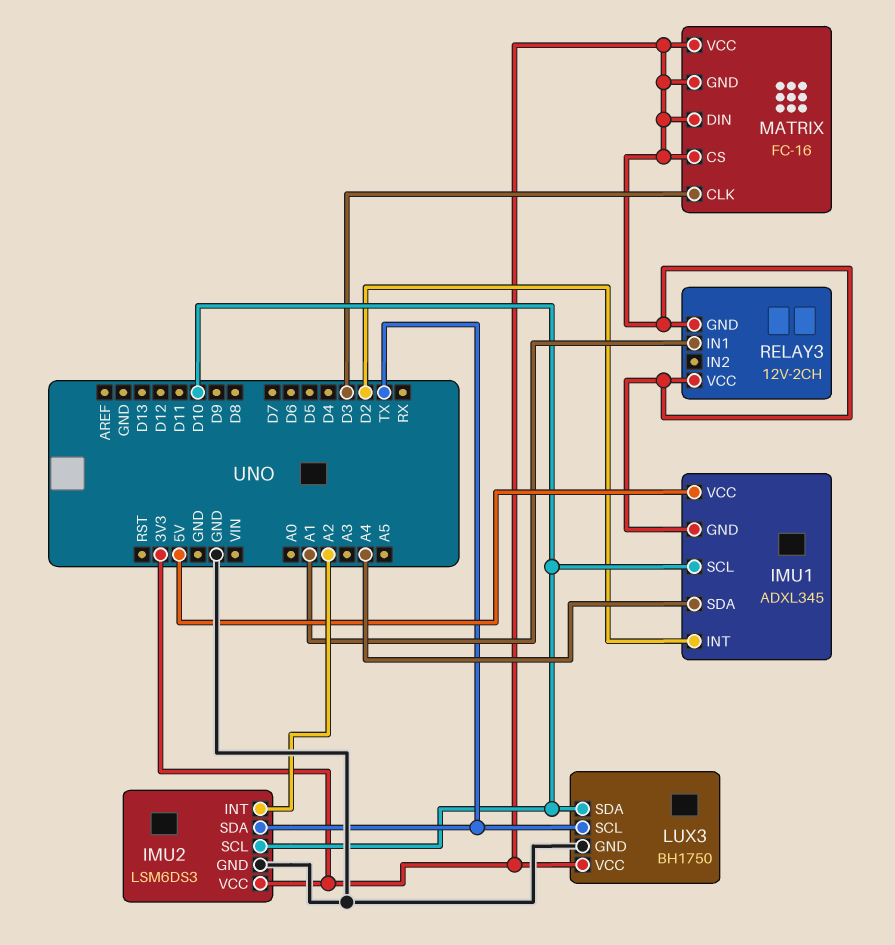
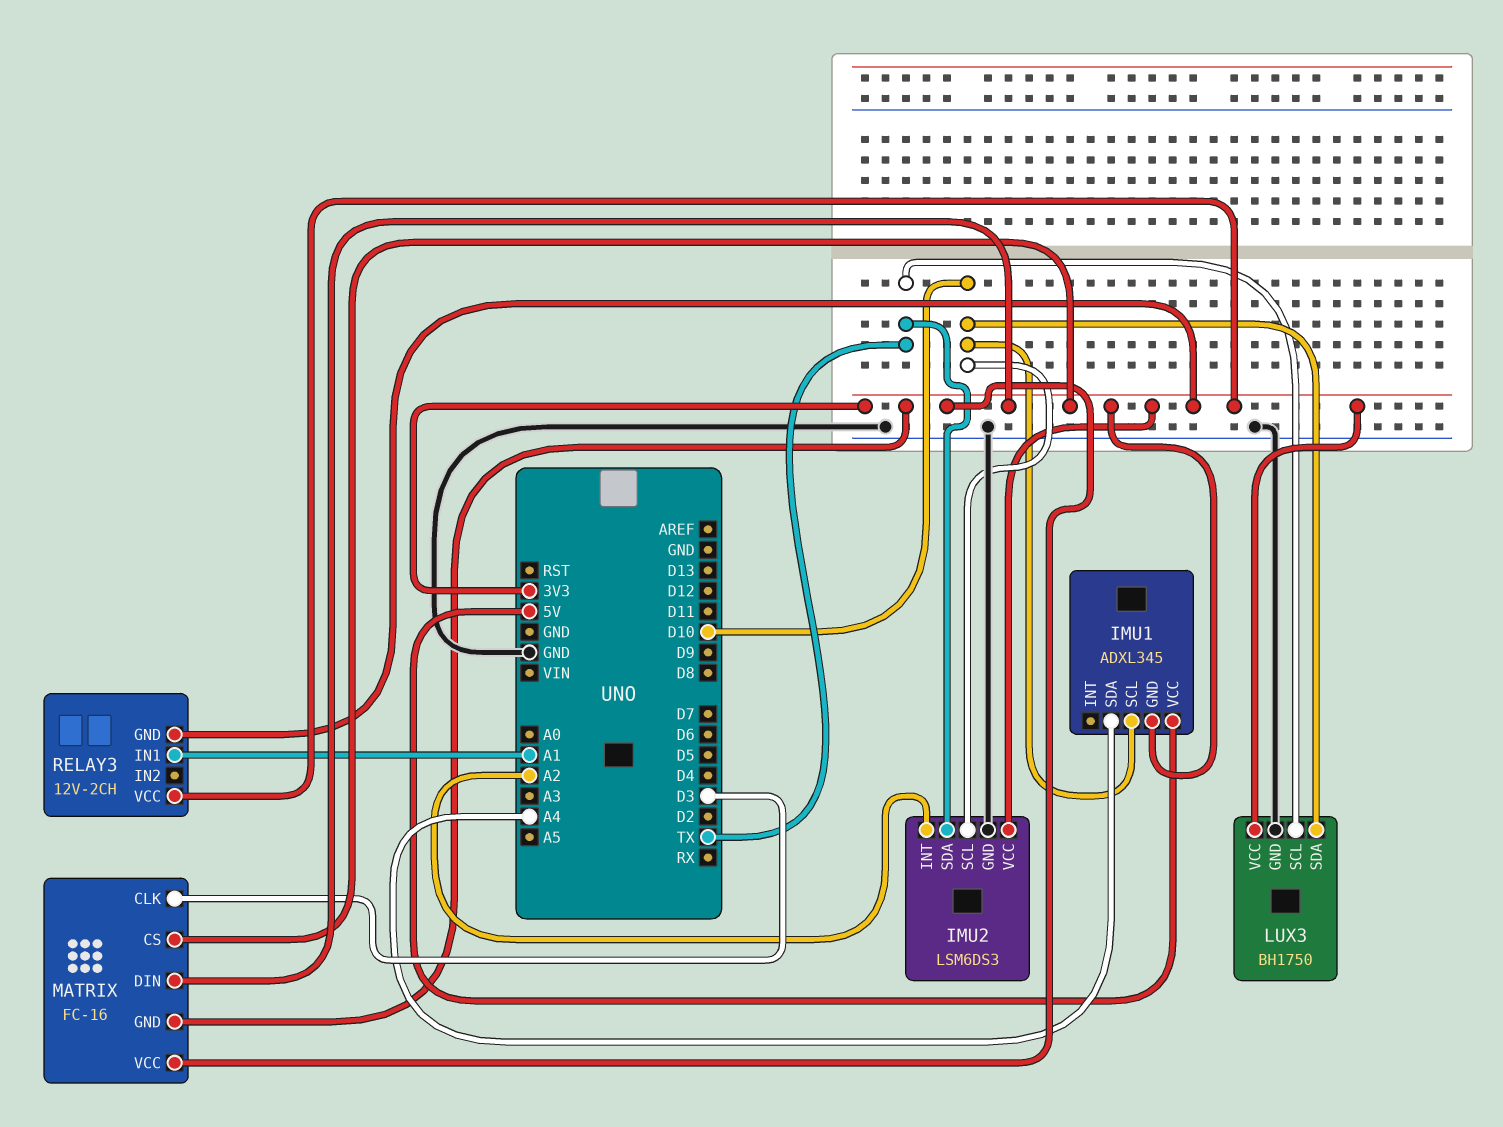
IMU1 pin INT: D2 -> none

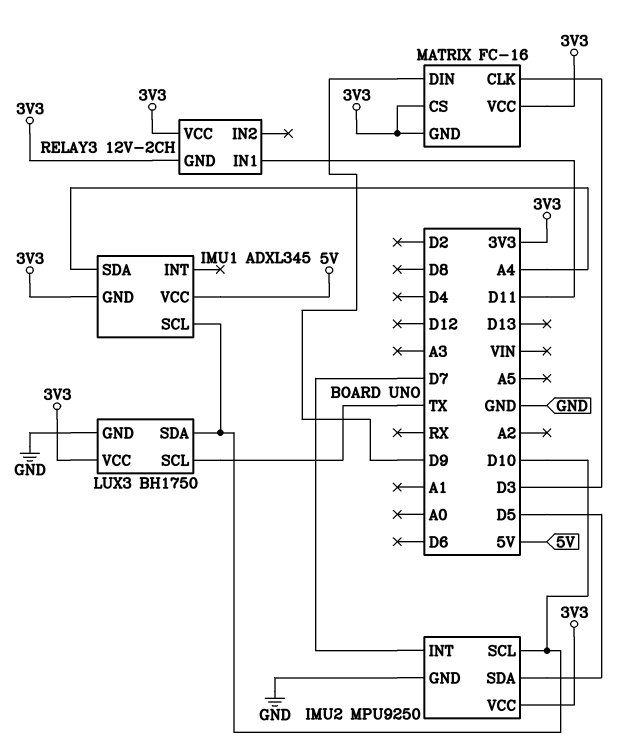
IMU2: LSM6DS3 -> MPU9250
IMU2 pin INT: A2 -> D7
IMU2 pin SDA: TX -> D5
MATRIX pin DIN: 3V3 -> D9
RELAY3 pin IN1: A1 -> D11

